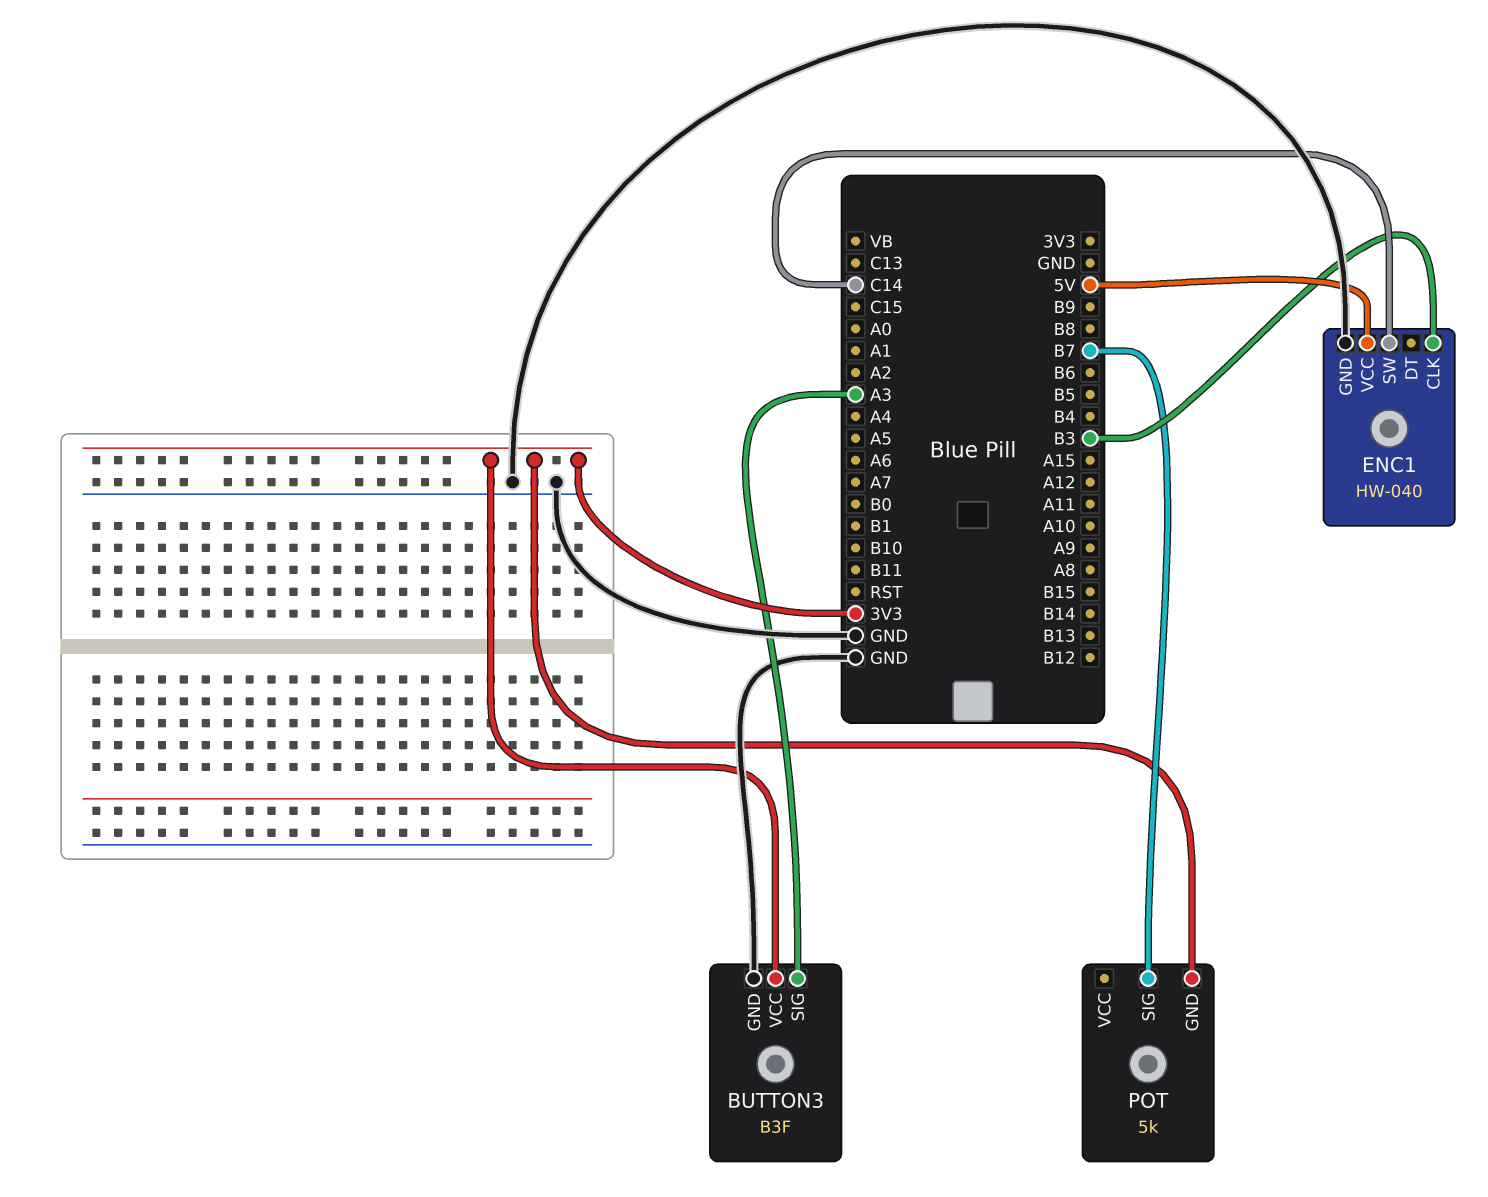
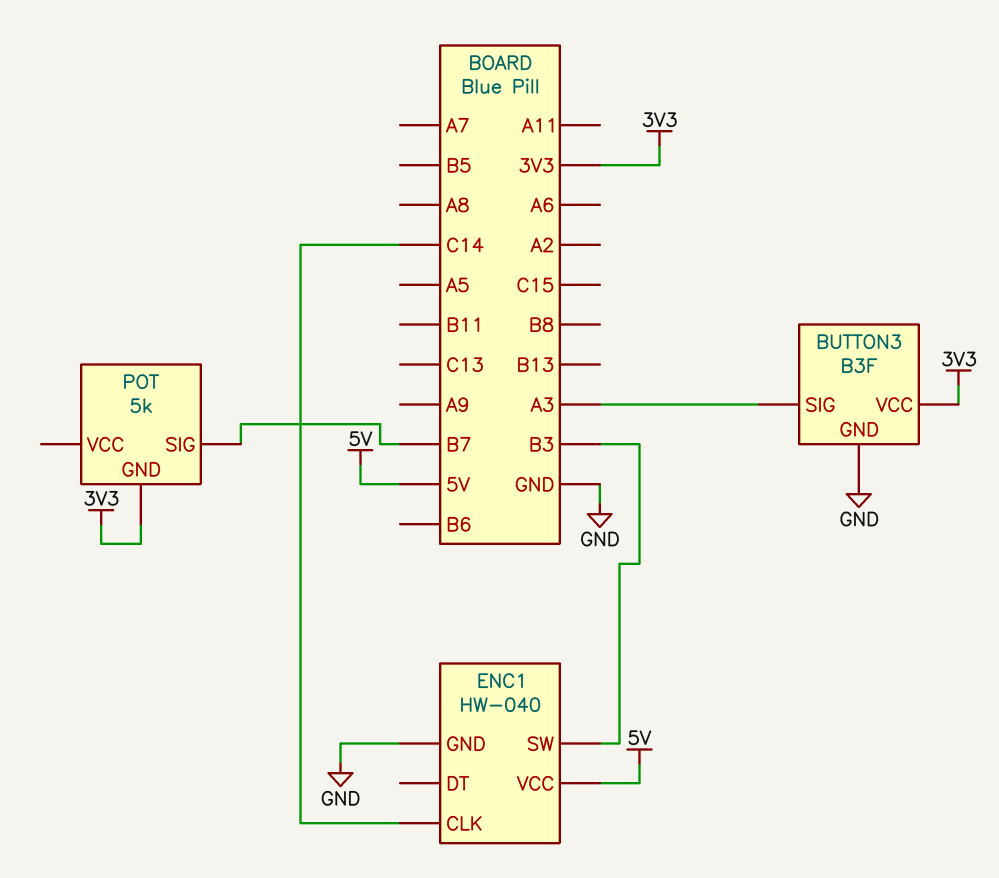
ENC1 pin CLK: B3 -> C14
ENC1 pin SW: C14 -> B3

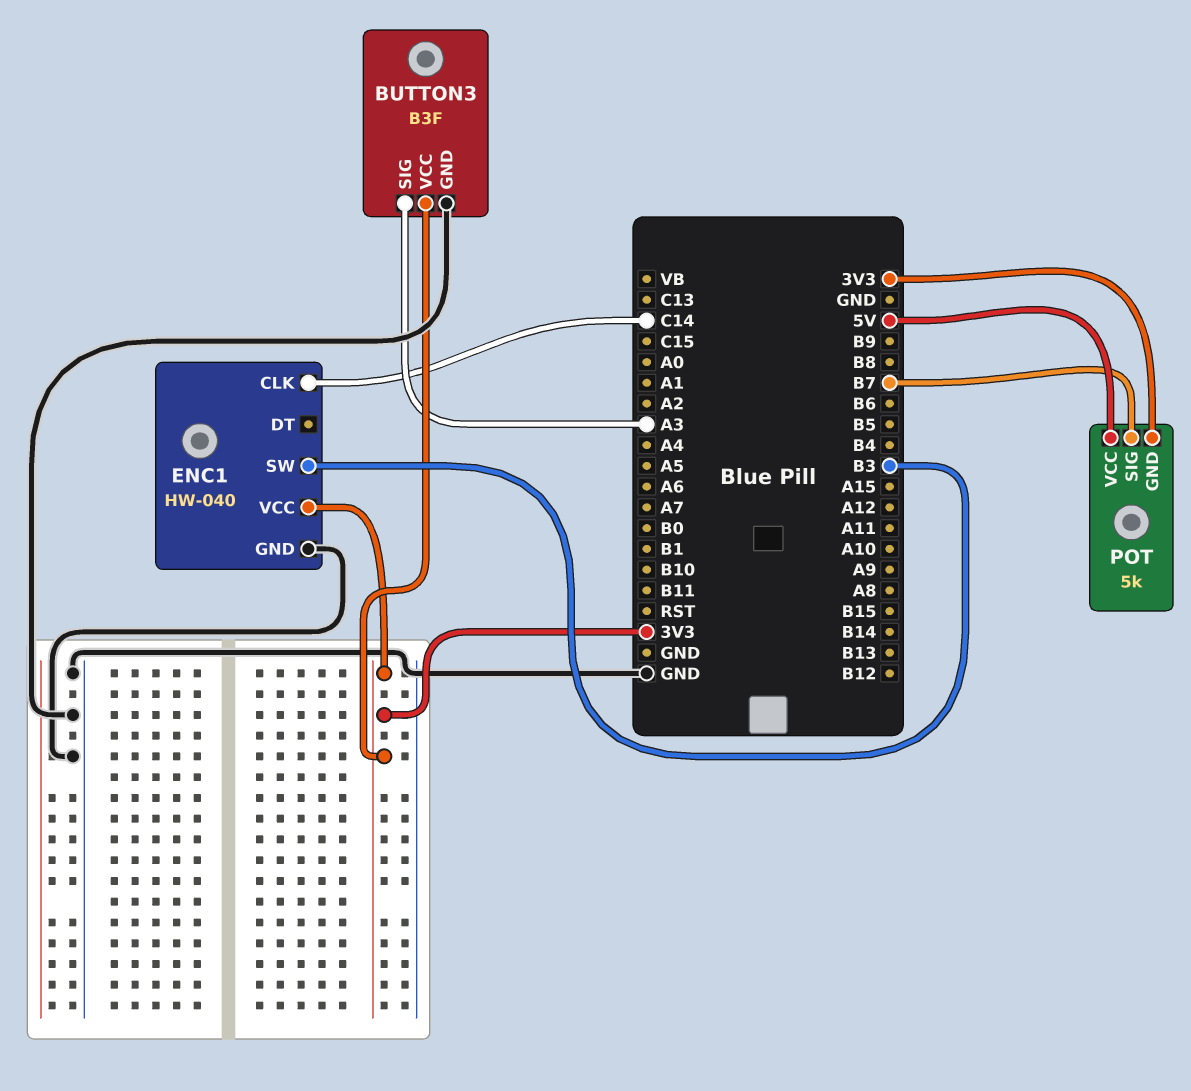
ENC1 pin VCC: 5V -> 3V3
POT pin VCC: none -> 5V

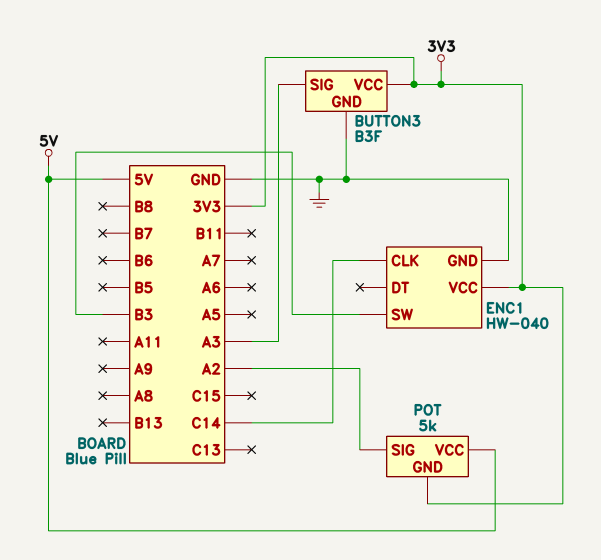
POT pin SIG: B7 -> A2

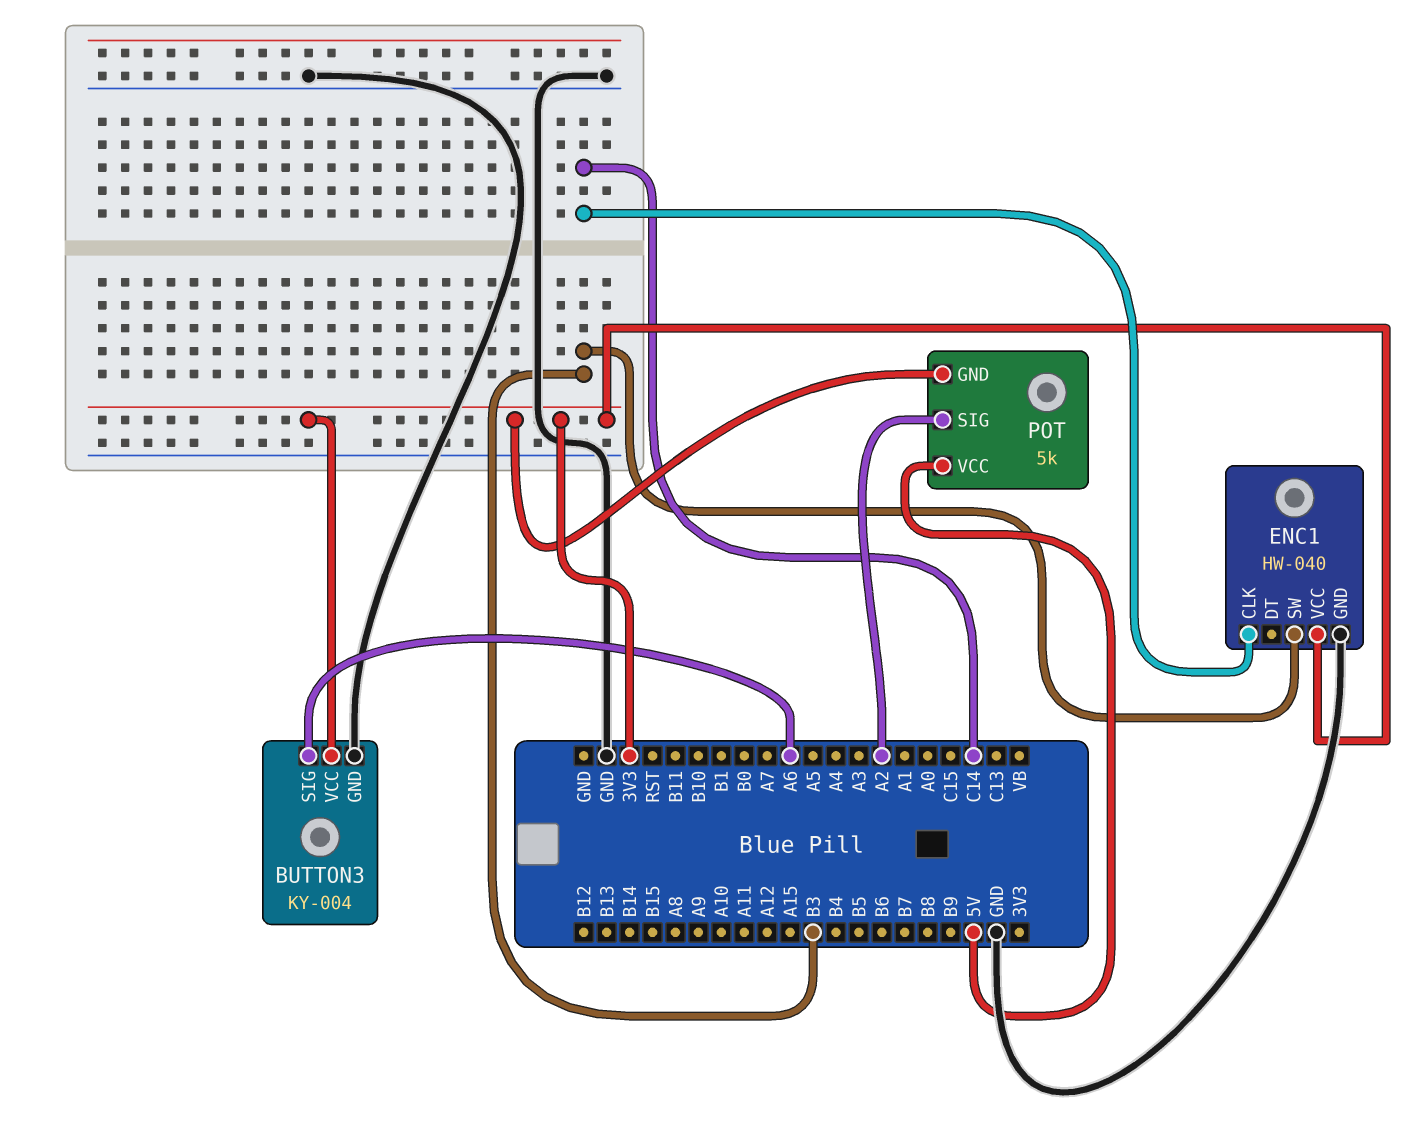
BUTTON3: B3F -> KY-004
BUTTON3 pin SIG: A3 -> A6

